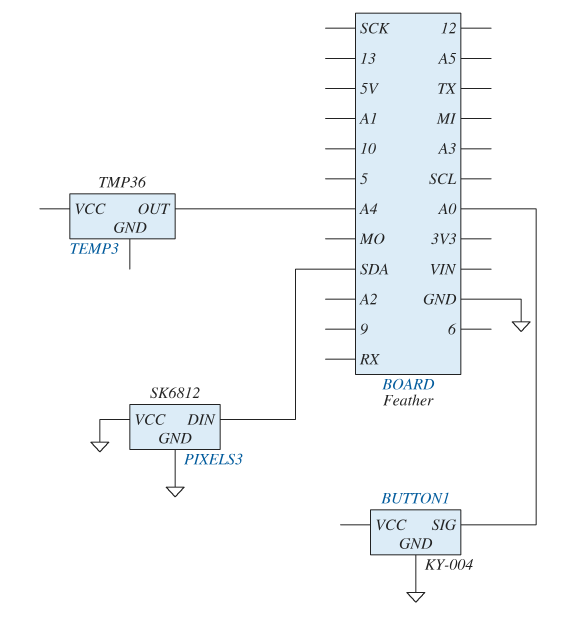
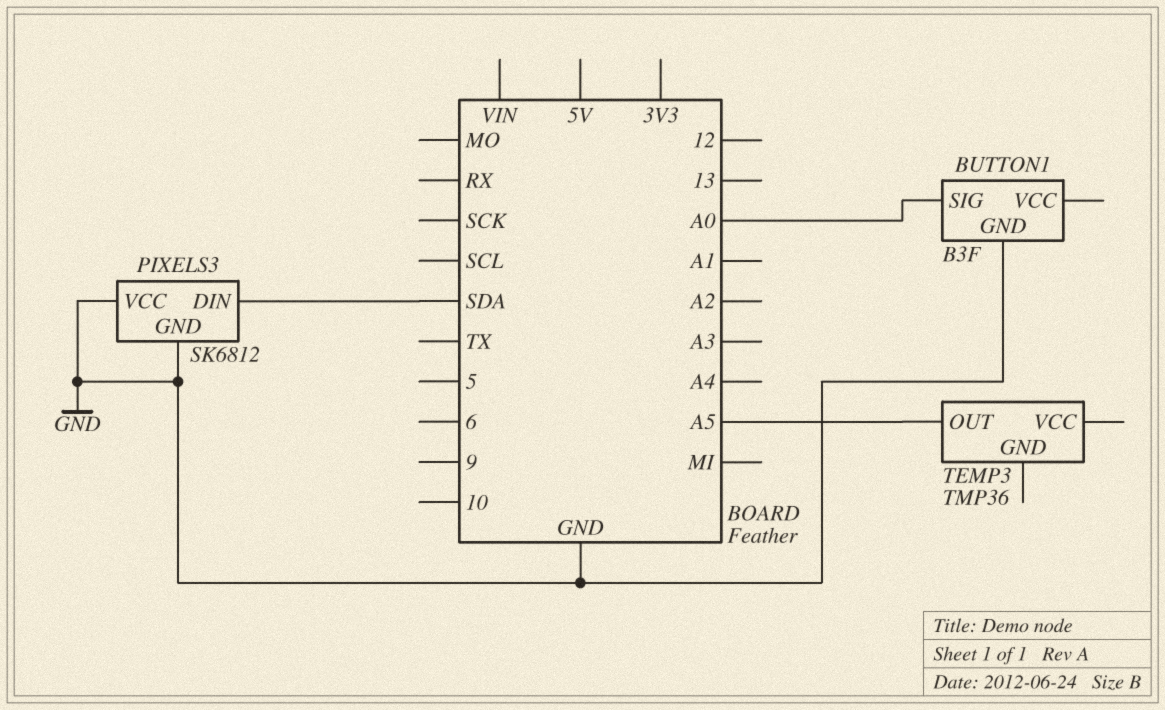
BUTTON1: KY-004 -> B3F
TEMP3 pin OUT: A4 -> A5

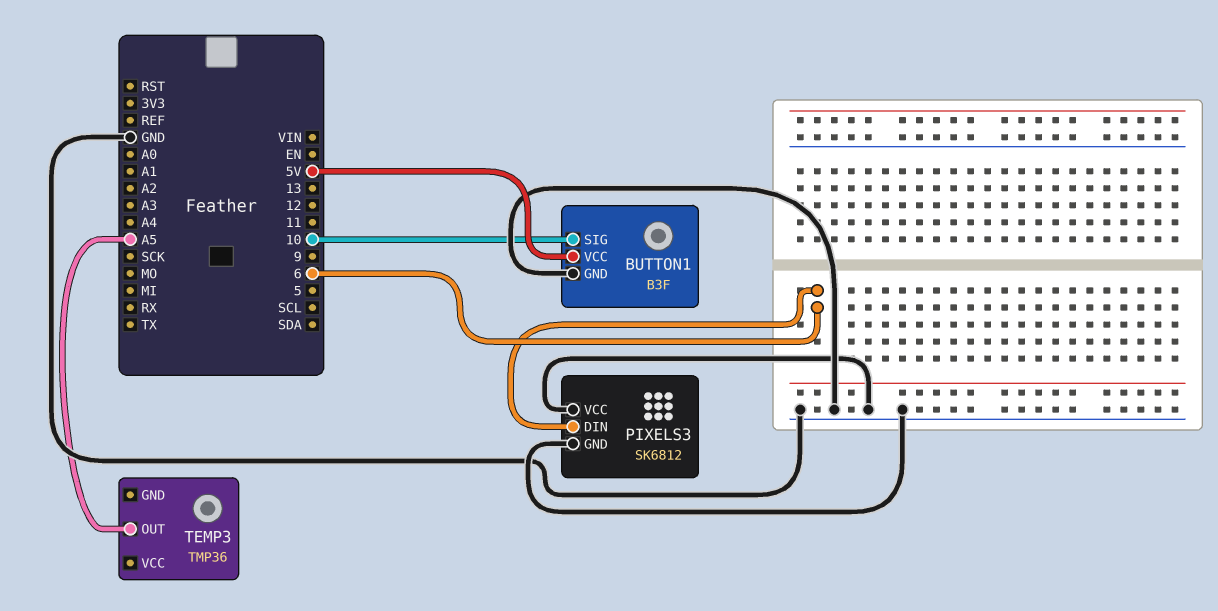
BUTTON1 pin SIG: A0 -> 10
BUTTON1 pin VCC: none -> 5V
PIXELS3 pin DIN: SDA -> 6

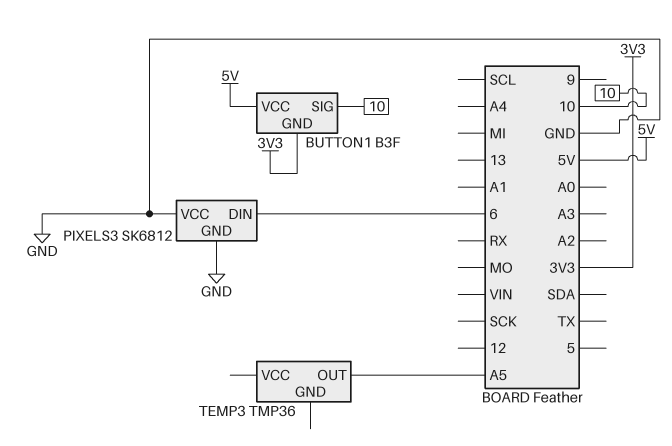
BUTTON1 pin GND: GND -> 3V3

